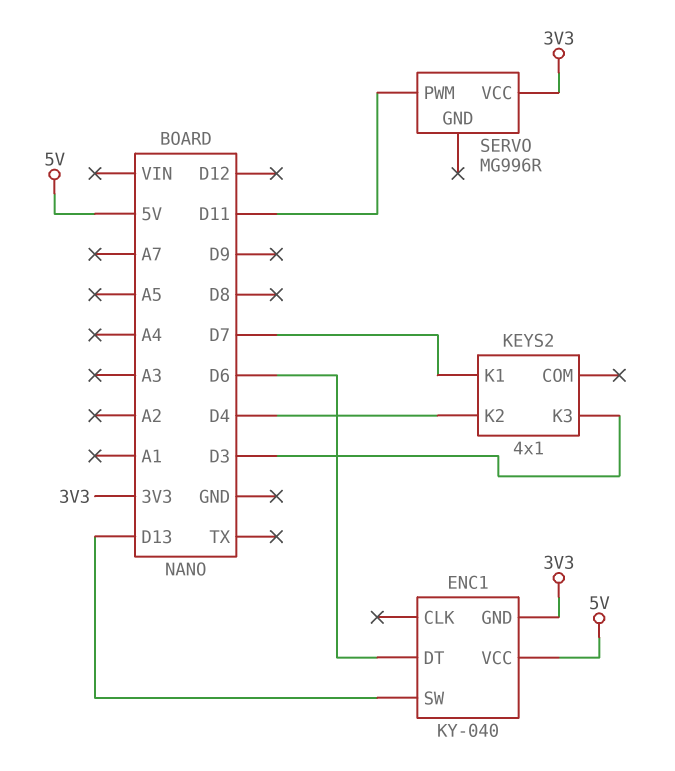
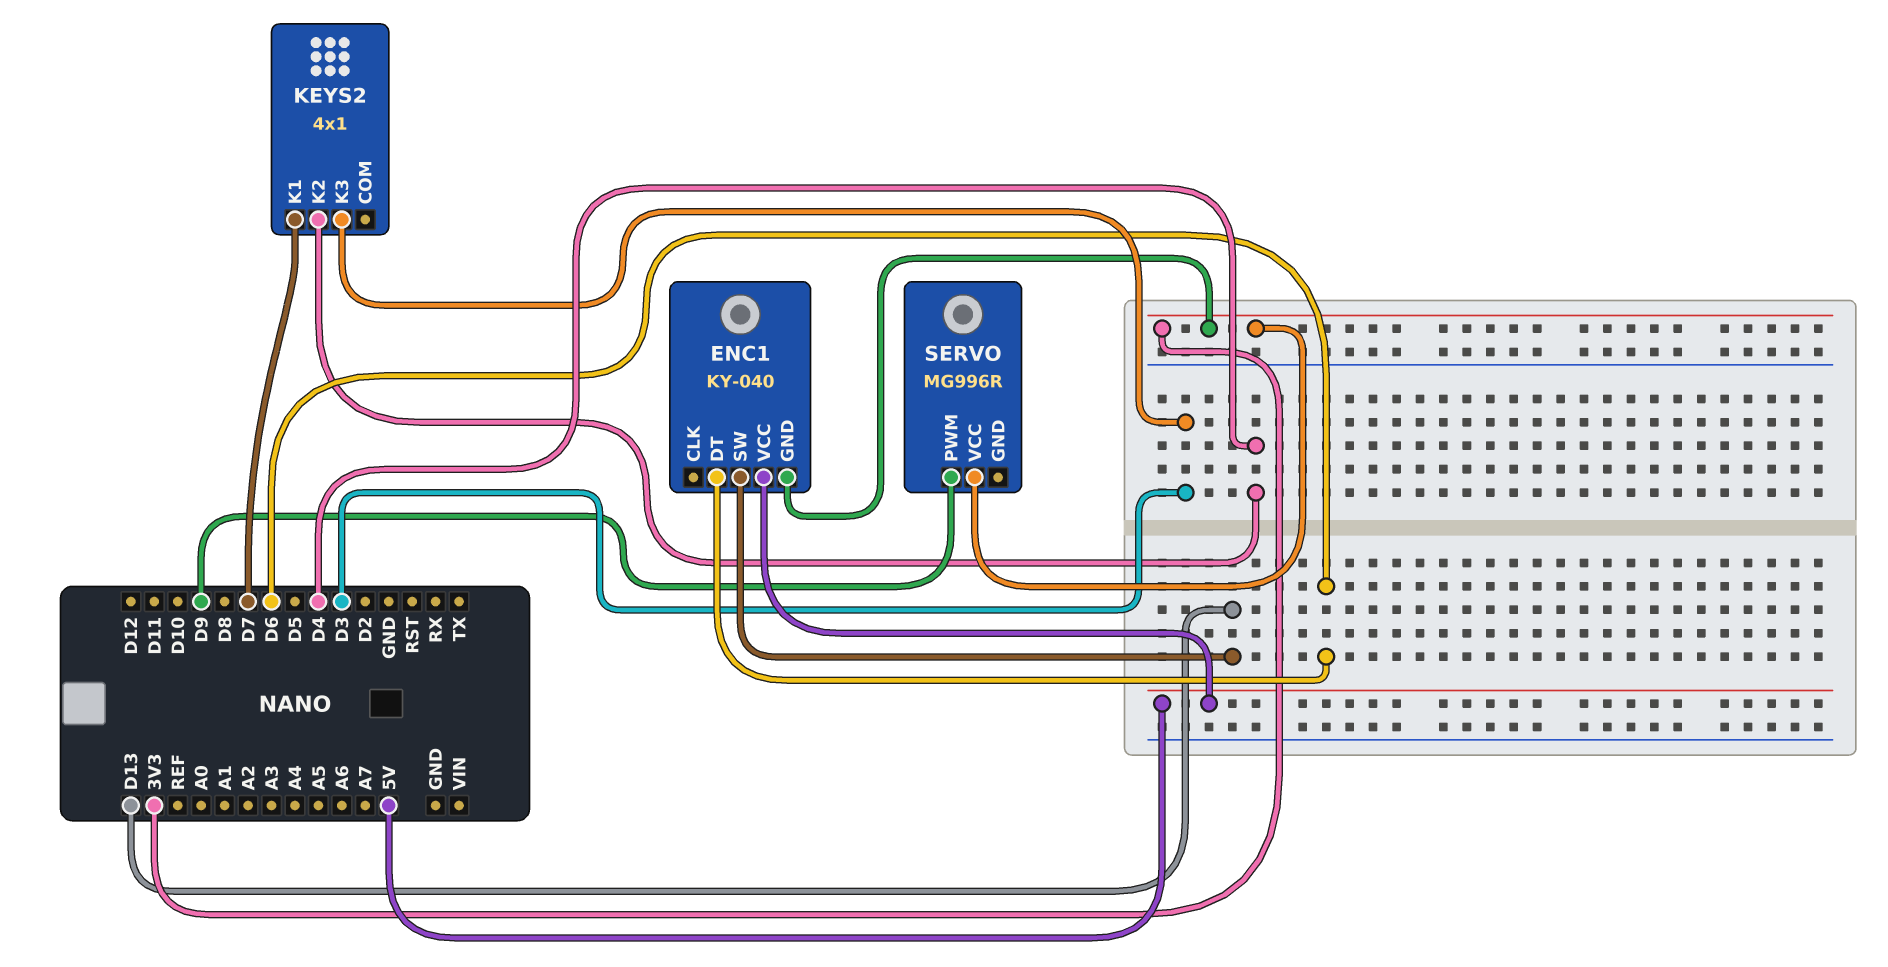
SERVO pin PWM: D11 -> D9

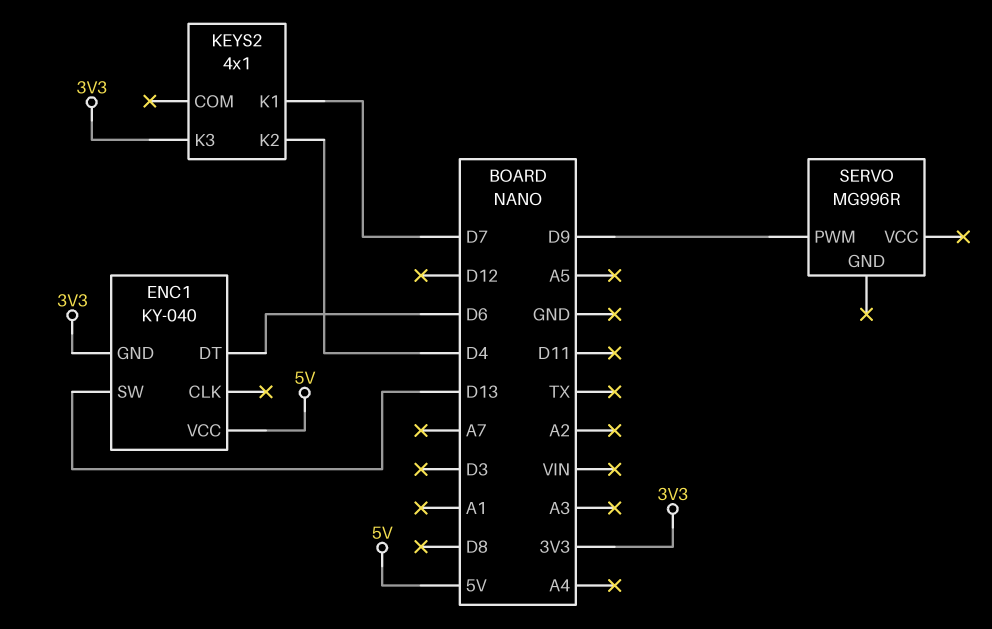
KEYS2 pin K3: D3 -> 3V3
SERVO pin VCC: 3V3 -> none

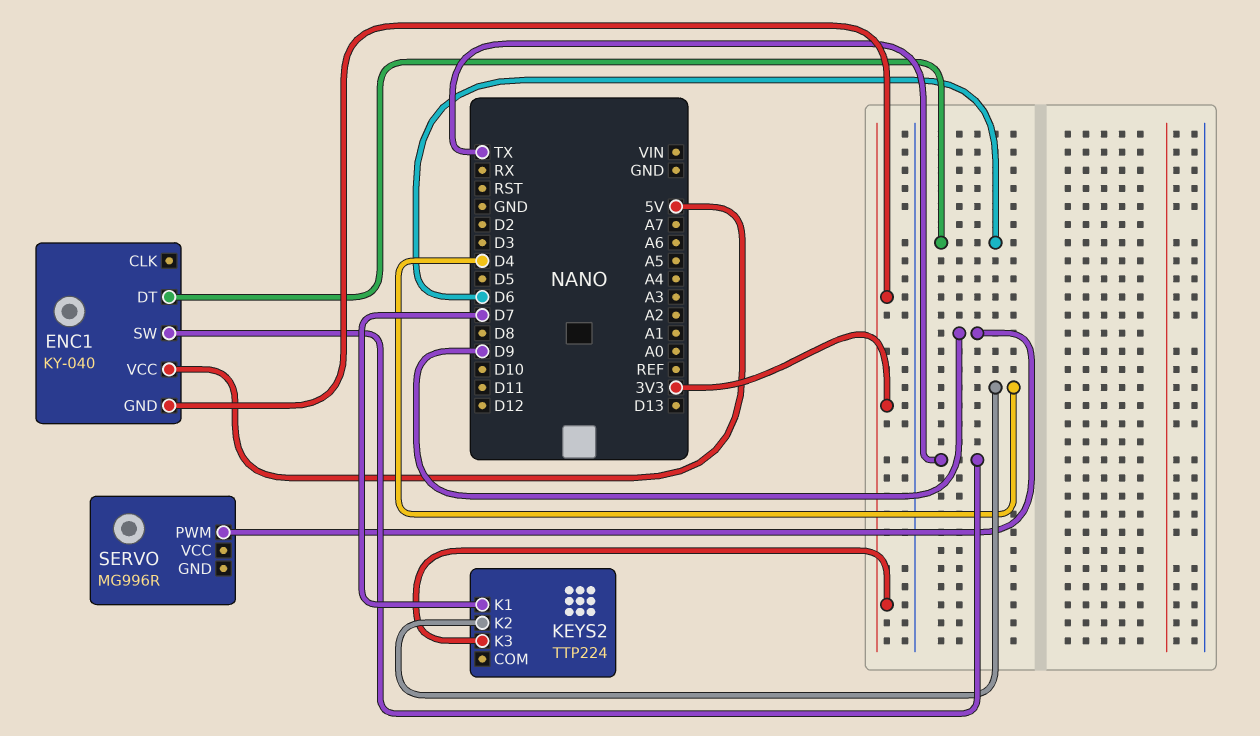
ENC1 pin SW: D13 -> TX
KEYS2: 4x1 -> TTP224

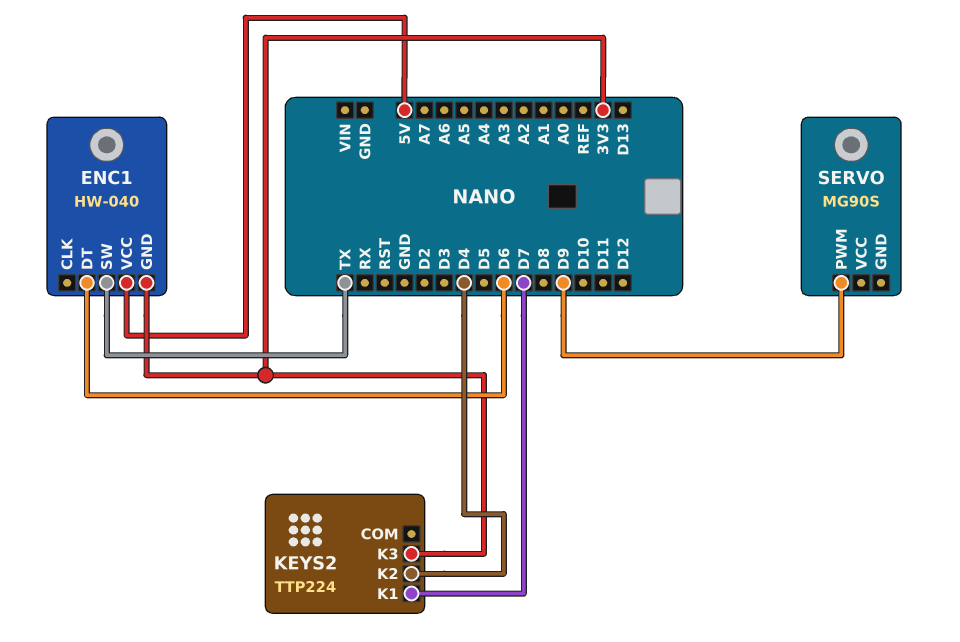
ENC1: KY-040 -> HW-040
SERVO: MG996R -> MG90S

